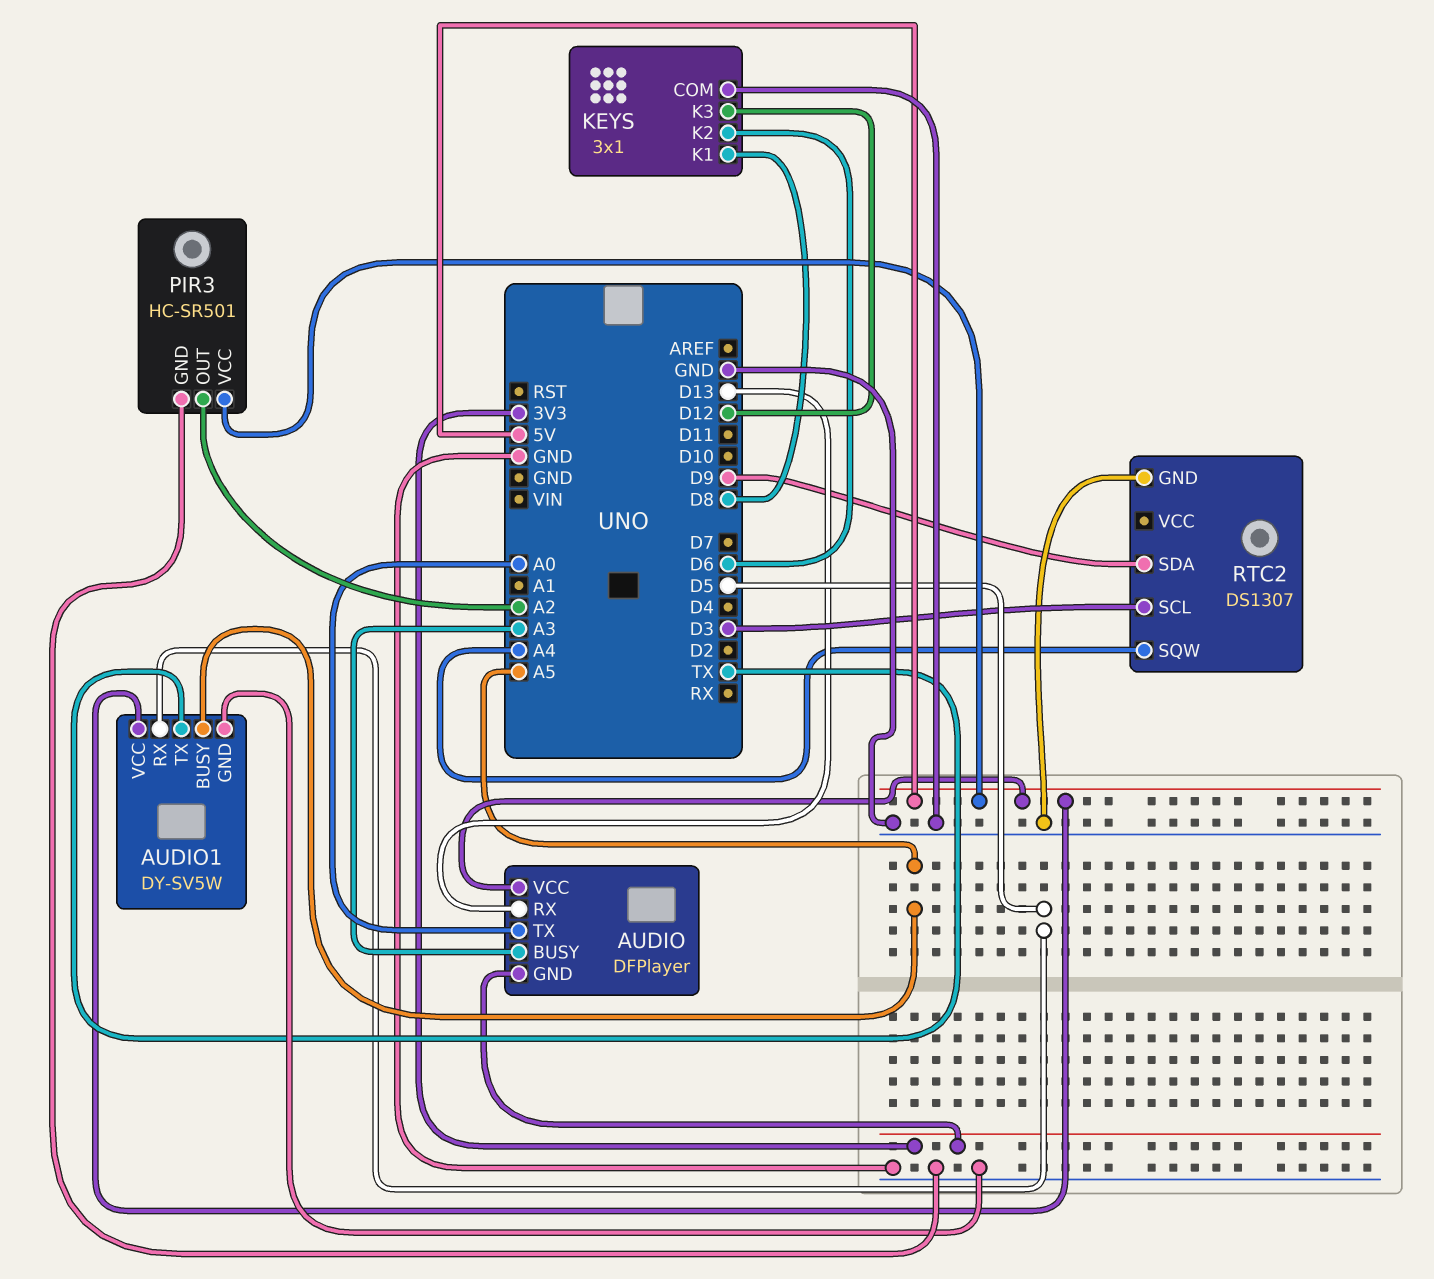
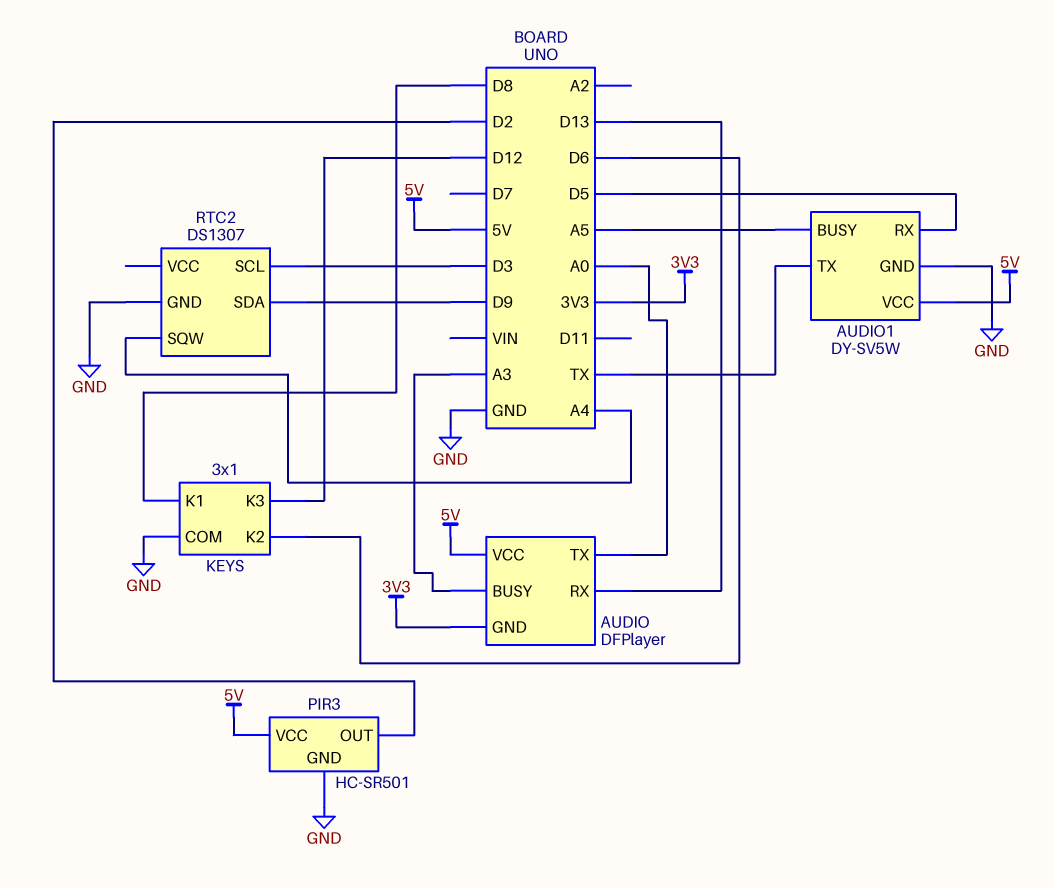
PIR3 pin OUT: A2 -> D2

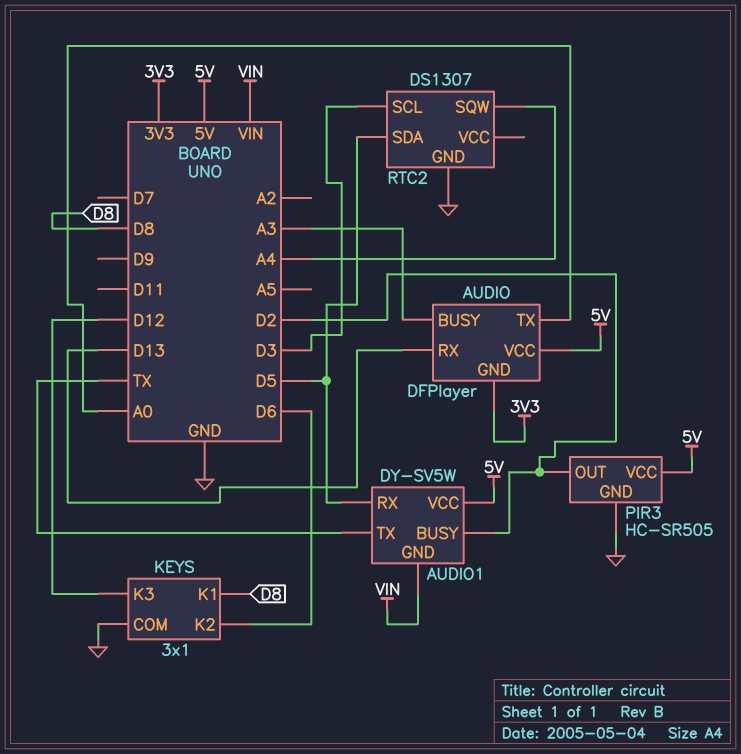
AUDIO1 pin BUSY: A5 -> D2
AUDIO1 pin GND: GND -> VIN
PIR3: HC-SR501 -> HC-SR505
RTC2 pin SDA: D9 -> D5

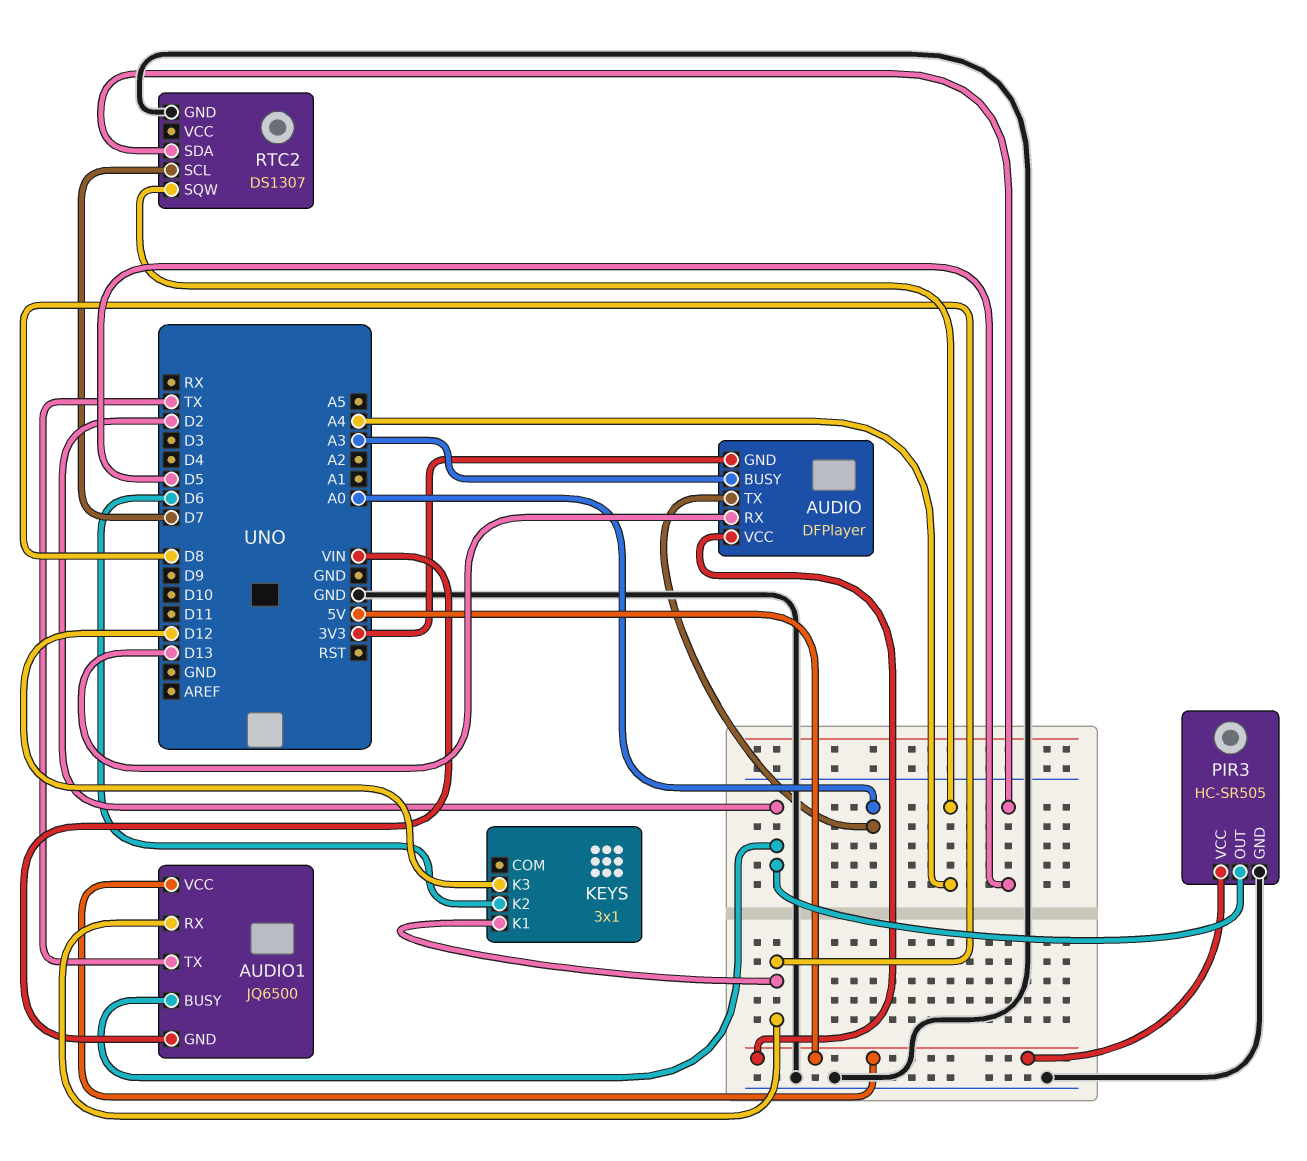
AUDIO1: DY-SV5W -> JQ6500
AUDIO1 pin RX: D5 -> D8
KEYS pin COM: GND -> none
RTC2 pin SCL: D3 -> D7

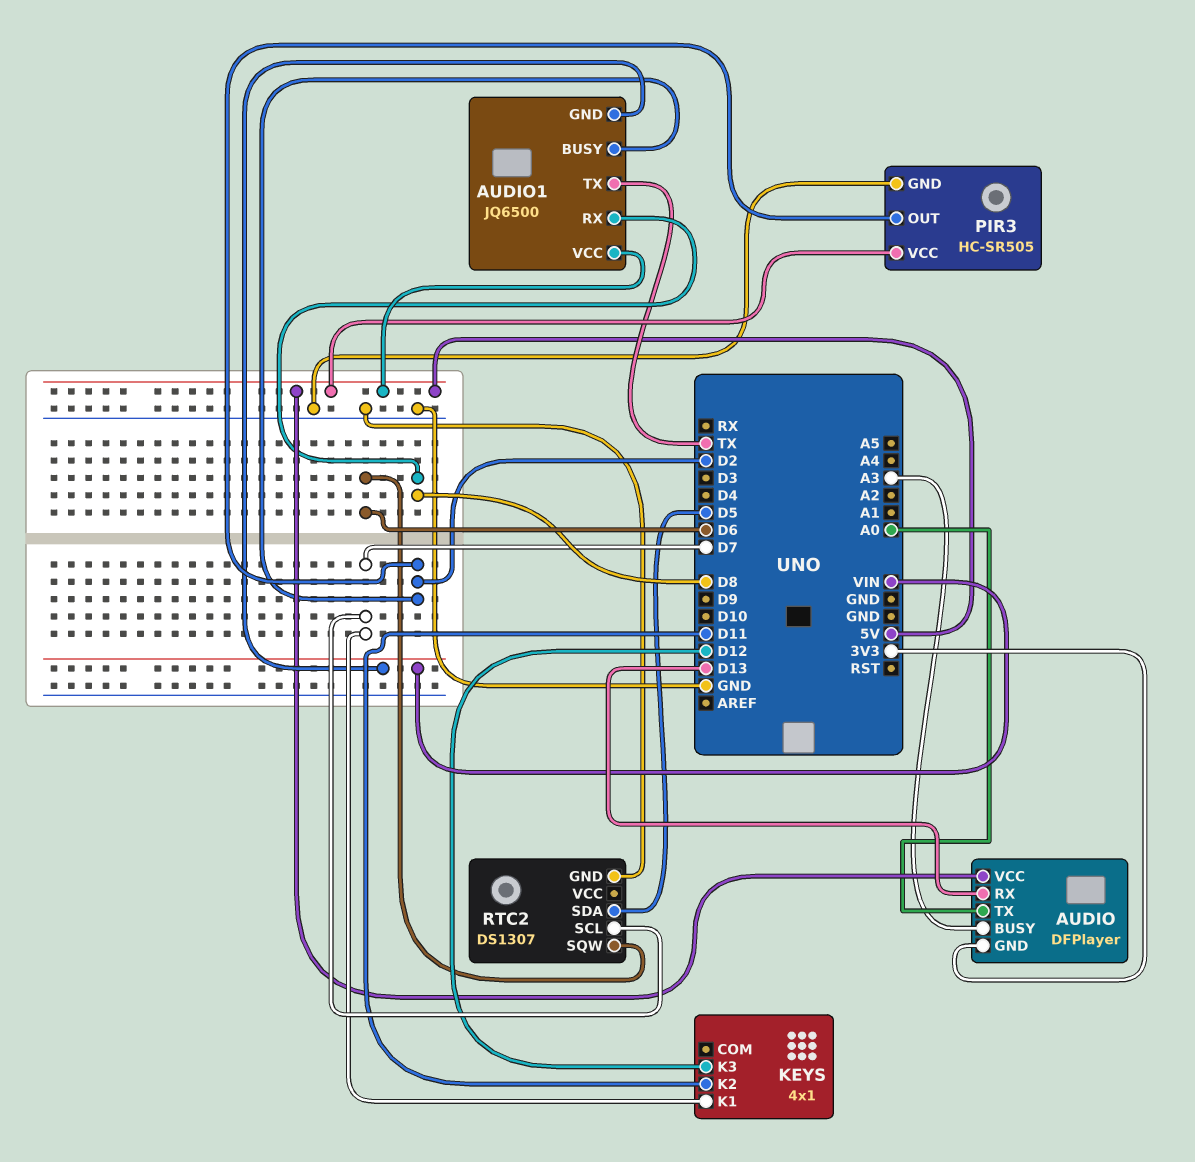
KEYS: 3x1 -> 4x1
KEYS pin K1: D8 -> D7
KEYS pin K2: D6 -> D11
RTC2 pin SQW: A4 -> D6

